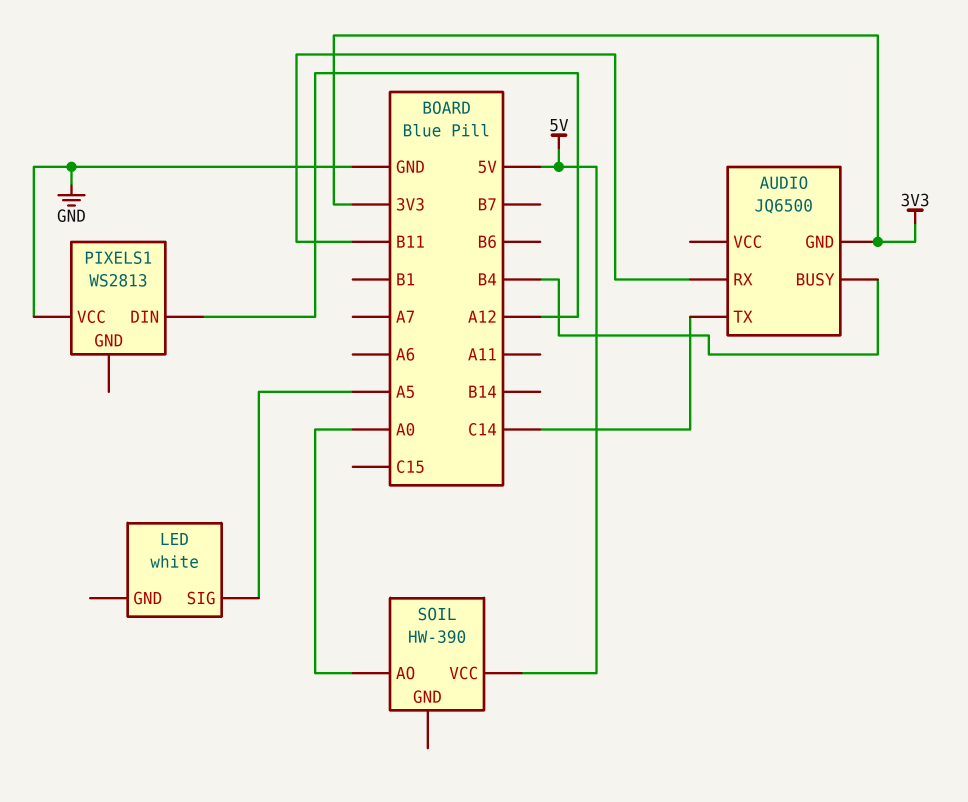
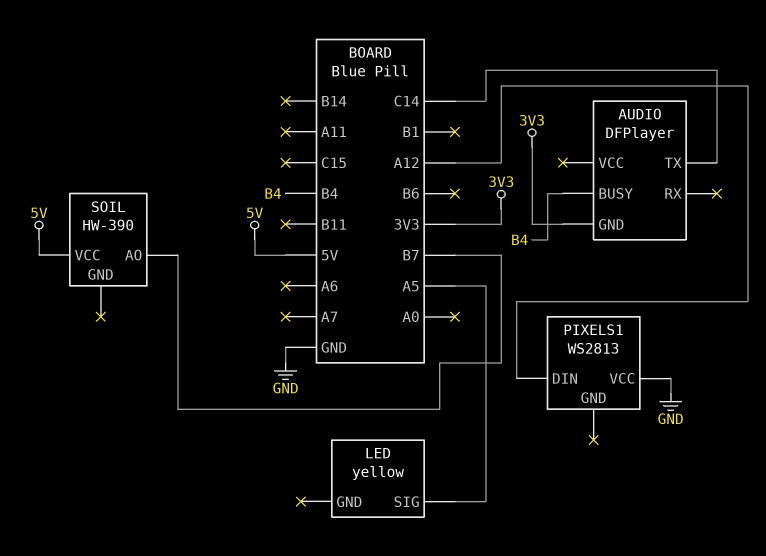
AUDIO: JQ6500 -> DFPlayer
AUDIO pin RX: B11 -> none
LED: white -> yellow
SOIL pin AO: A0 -> B7

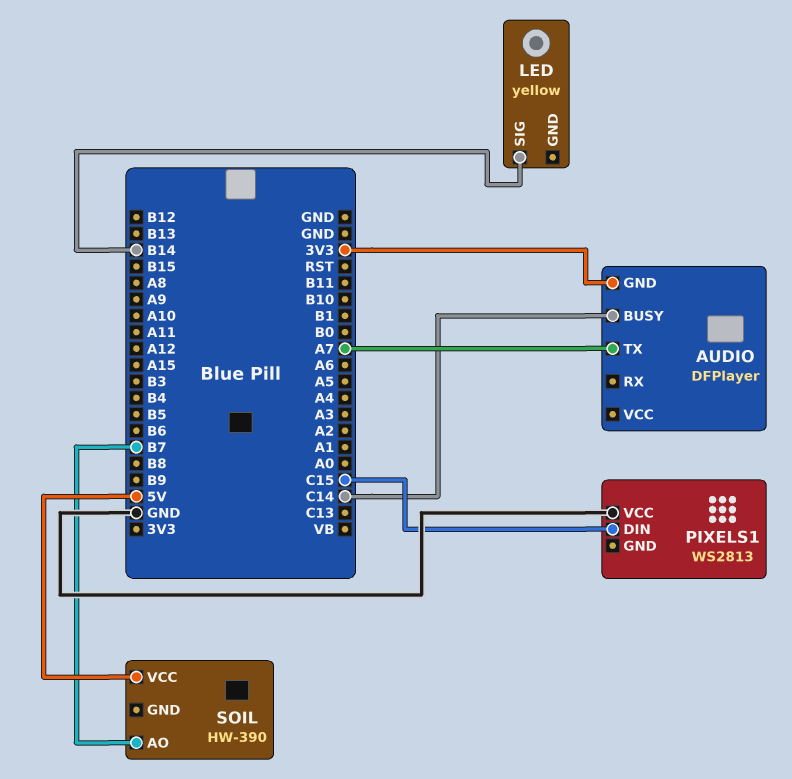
AUDIO pin BUSY: B4 -> C14
AUDIO pin TX: C14 -> A7
LED pin SIG: A5 -> B14
PIXELS1 pin DIN: A12 -> C15

